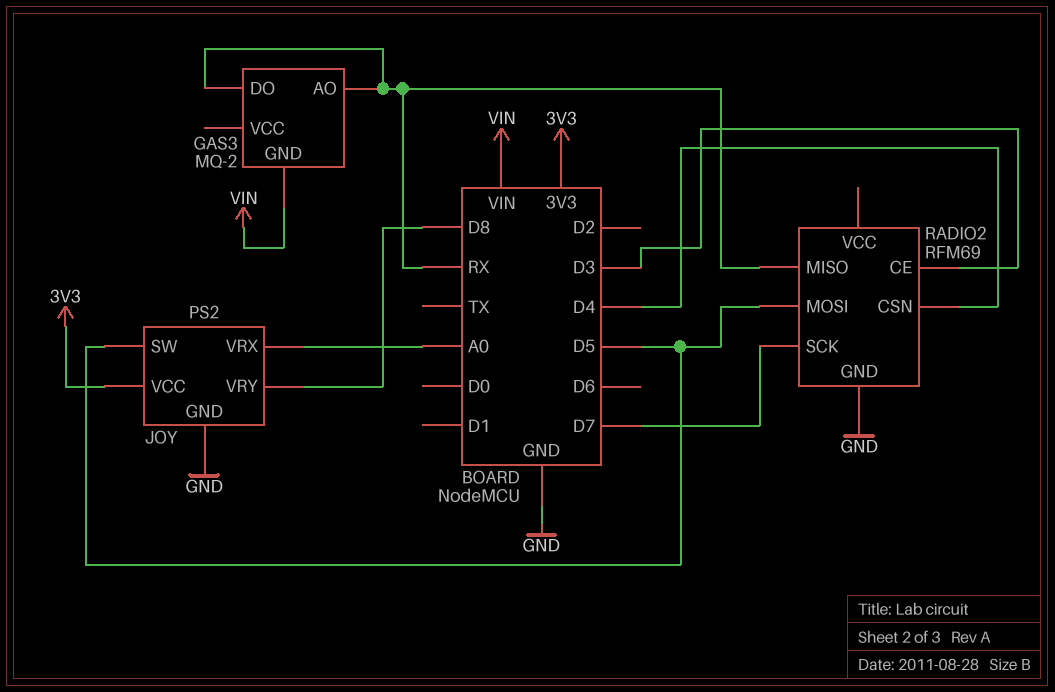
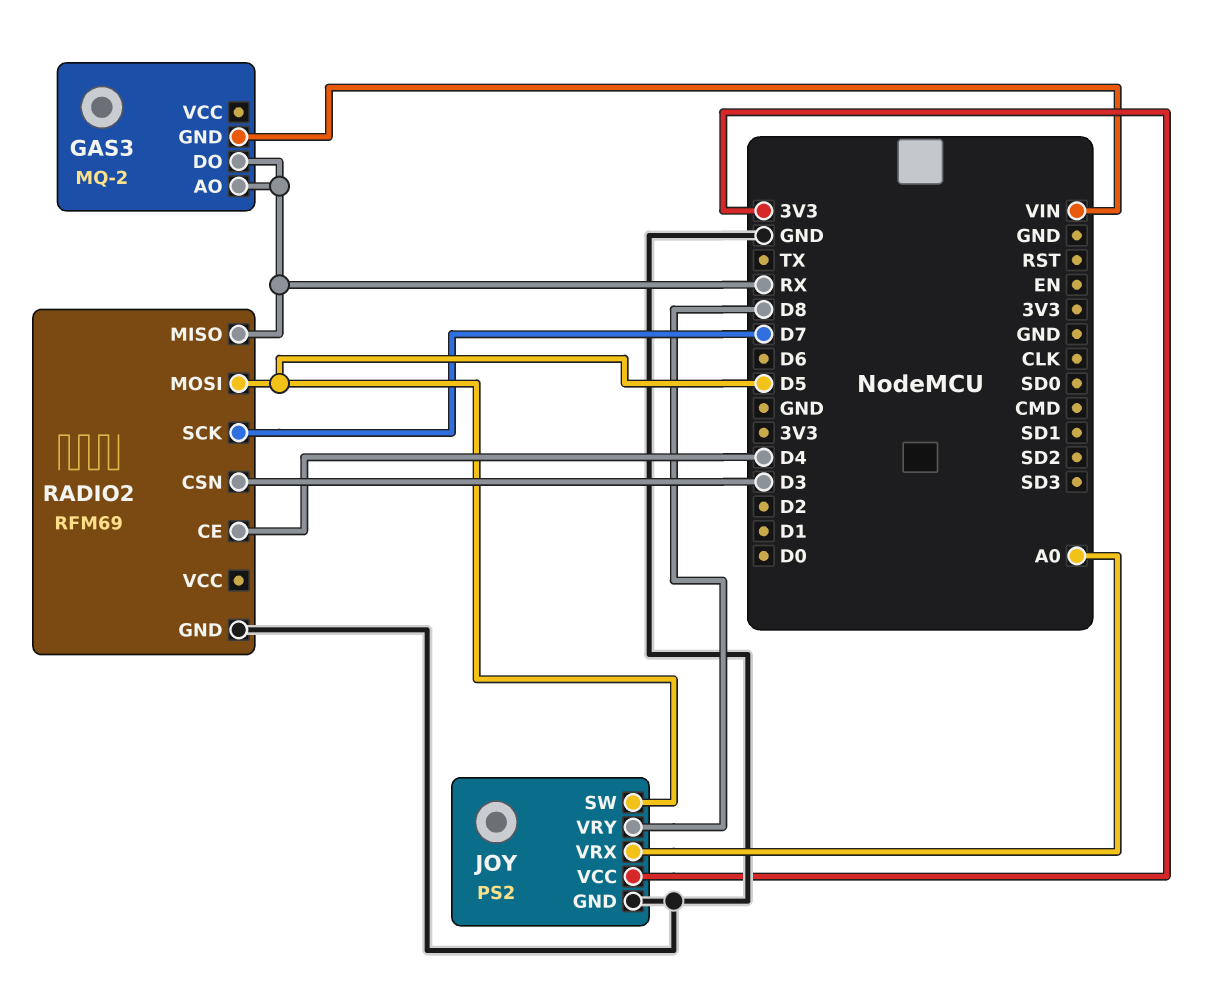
RADIO2 pin CE: D3 -> D4
RADIO2 pin CSN: D4 -> D3

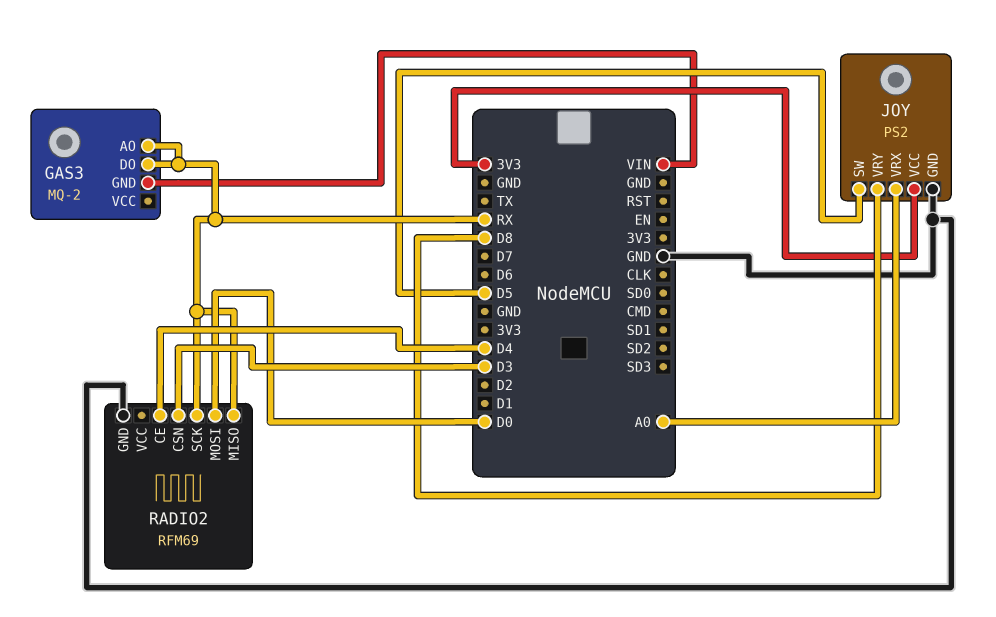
RADIO2 pin MOSI: D5 -> D0
RADIO2 pin SCK: D7 -> RX

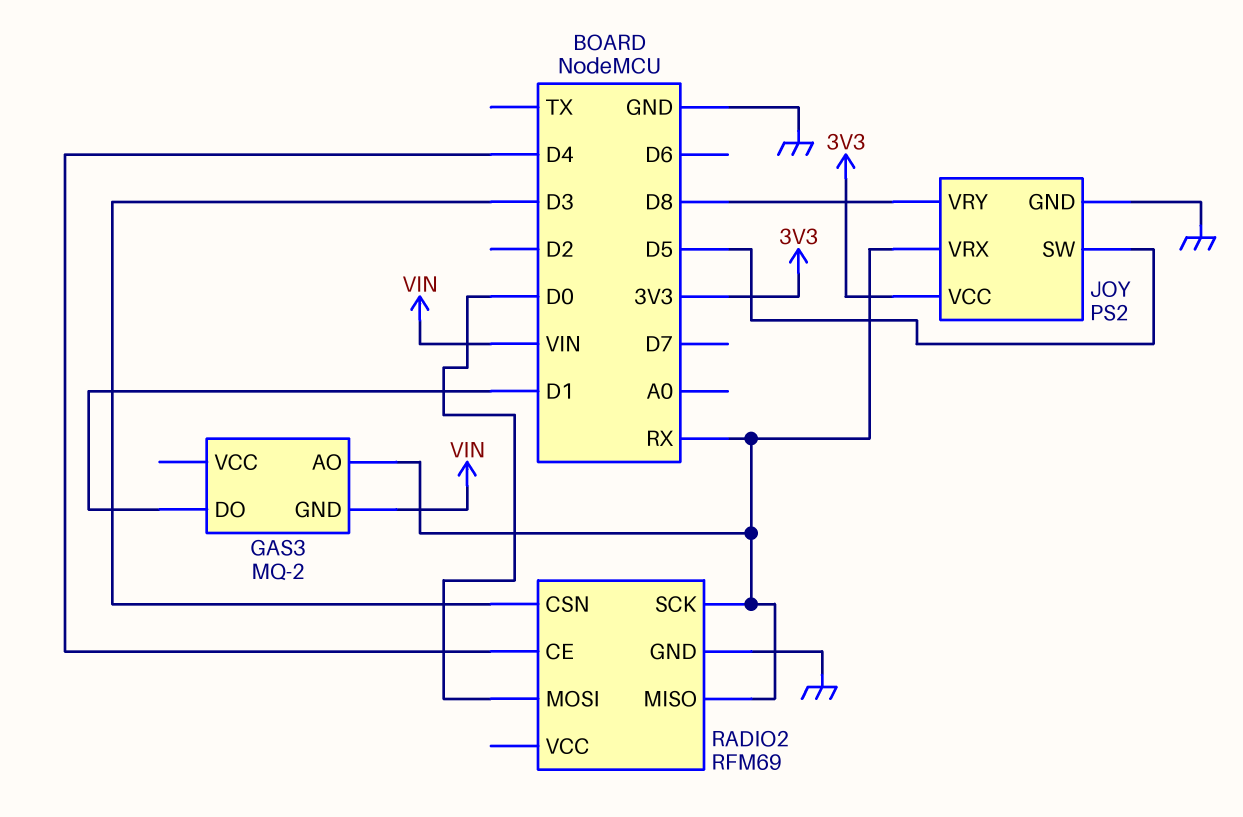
GAS3 pin DO: RX -> D1
JOY pin VRX: A0 -> RX

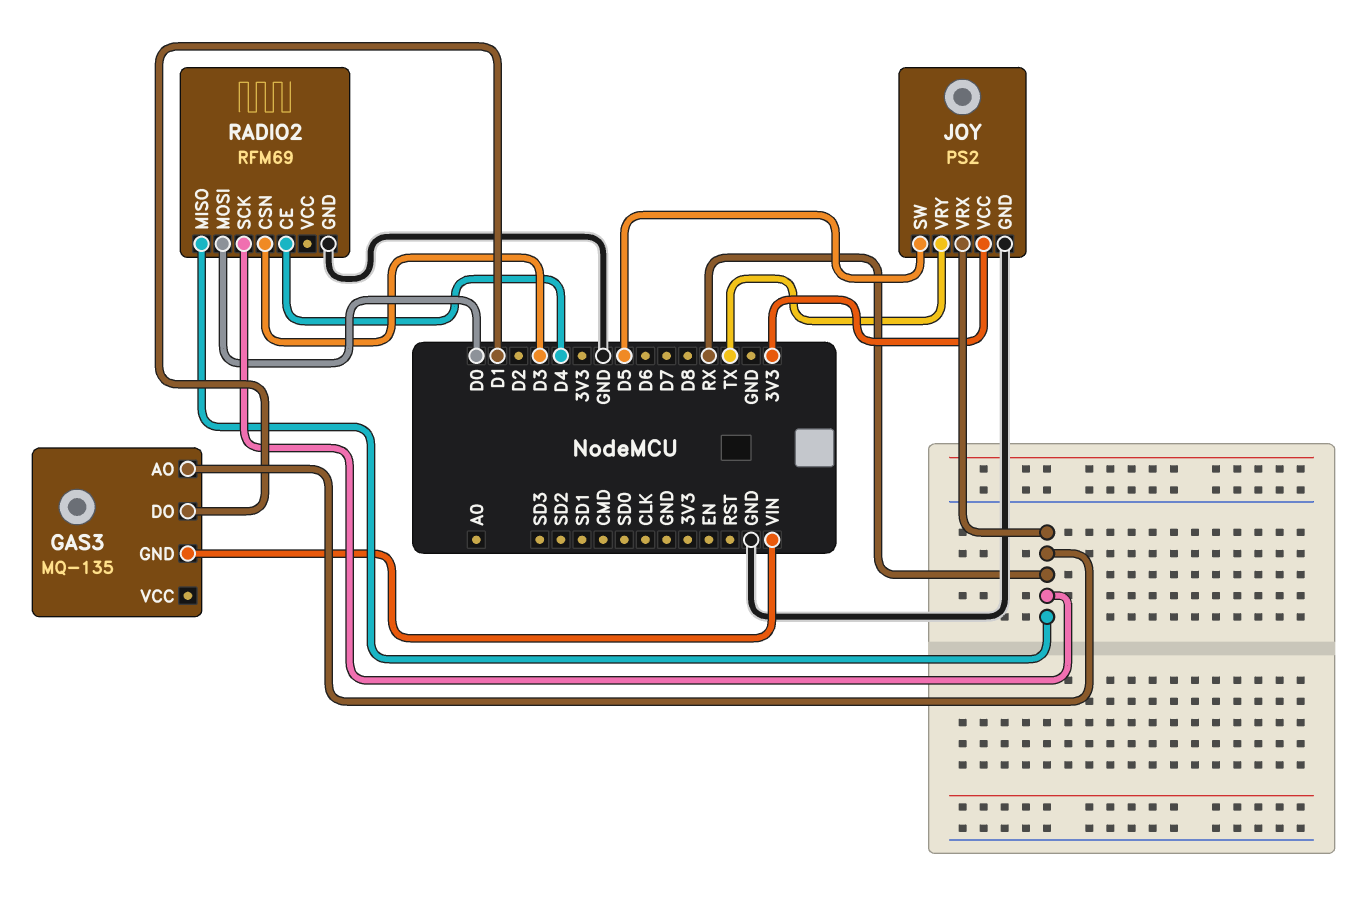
GAS3: MQ-2 -> MQ-135
JOY pin VRY: D8 -> TX

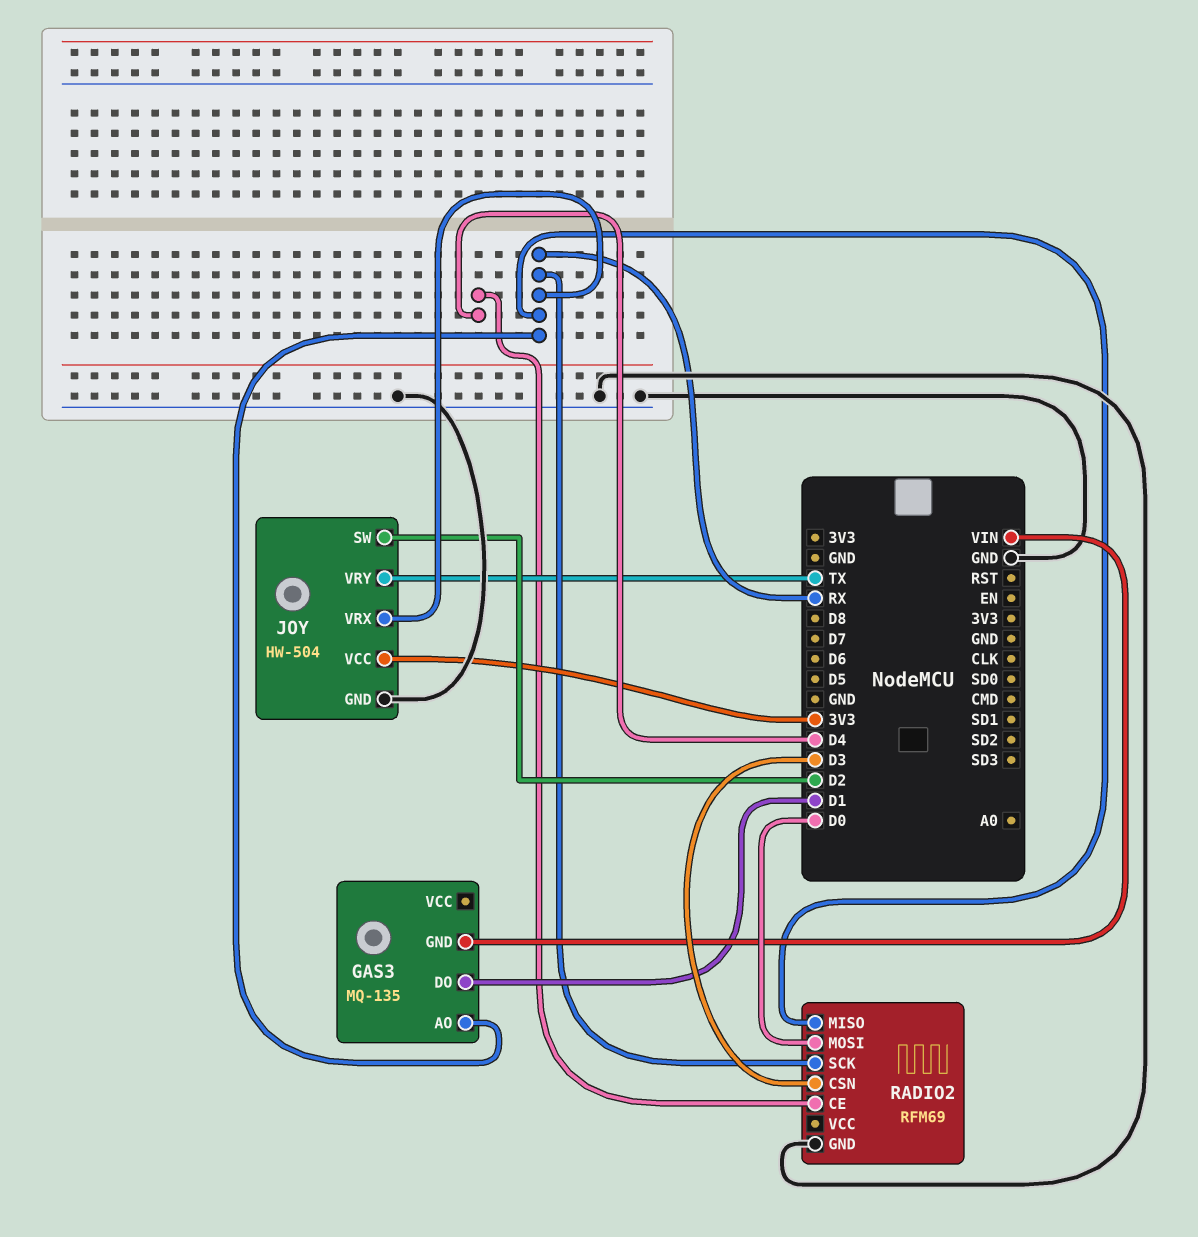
JOY: PS2 -> HW-504
JOY pin SW: D5 -> D2

